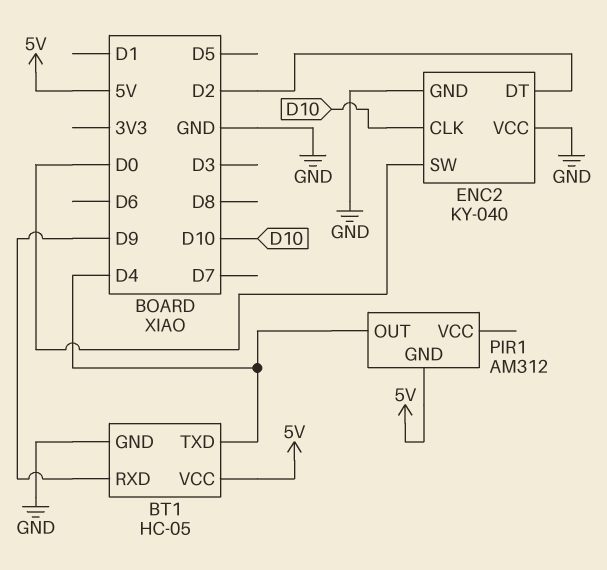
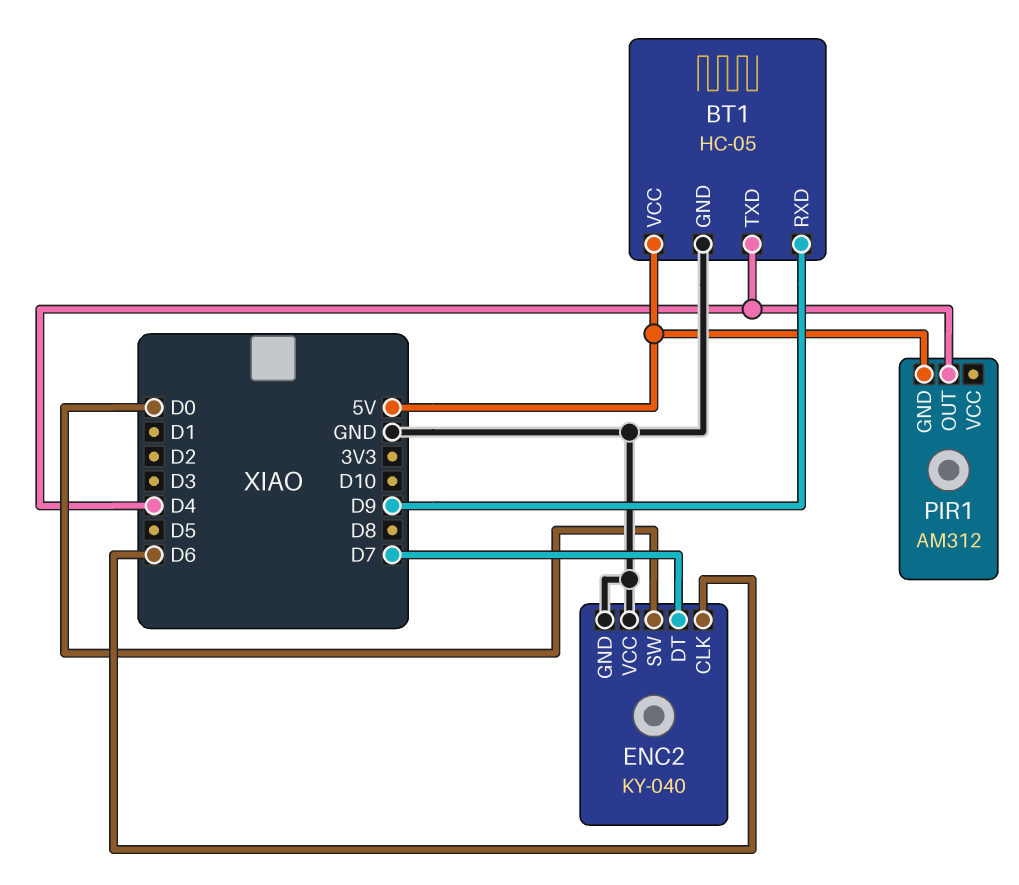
ENC2 pin CLK: D10 -> D6
ENC2 pin DT: D2 -> D7

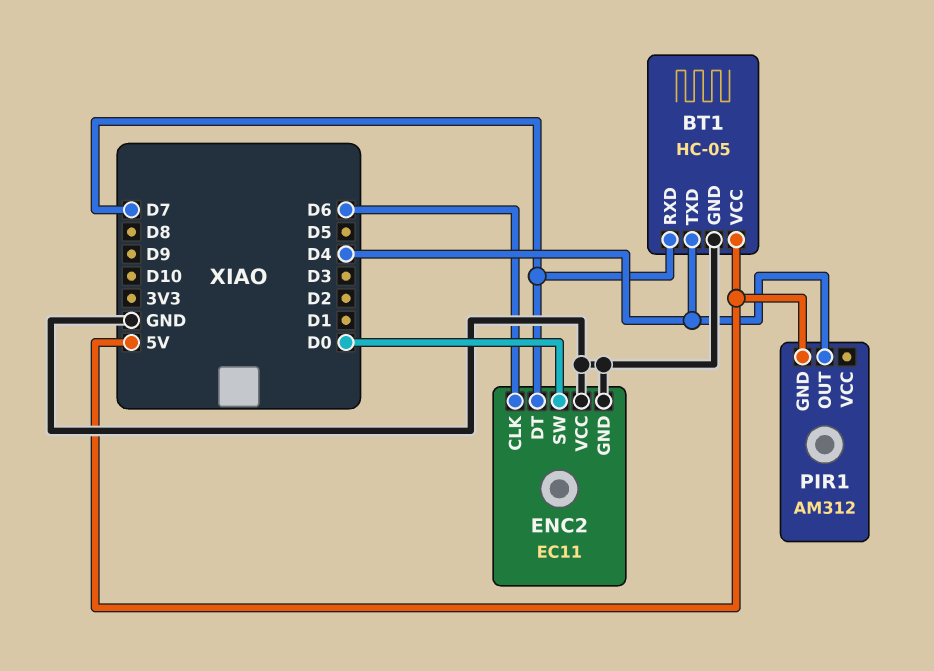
BT1 pin RXD: D9 -> D7
ENC2: KY-040 -> EC11

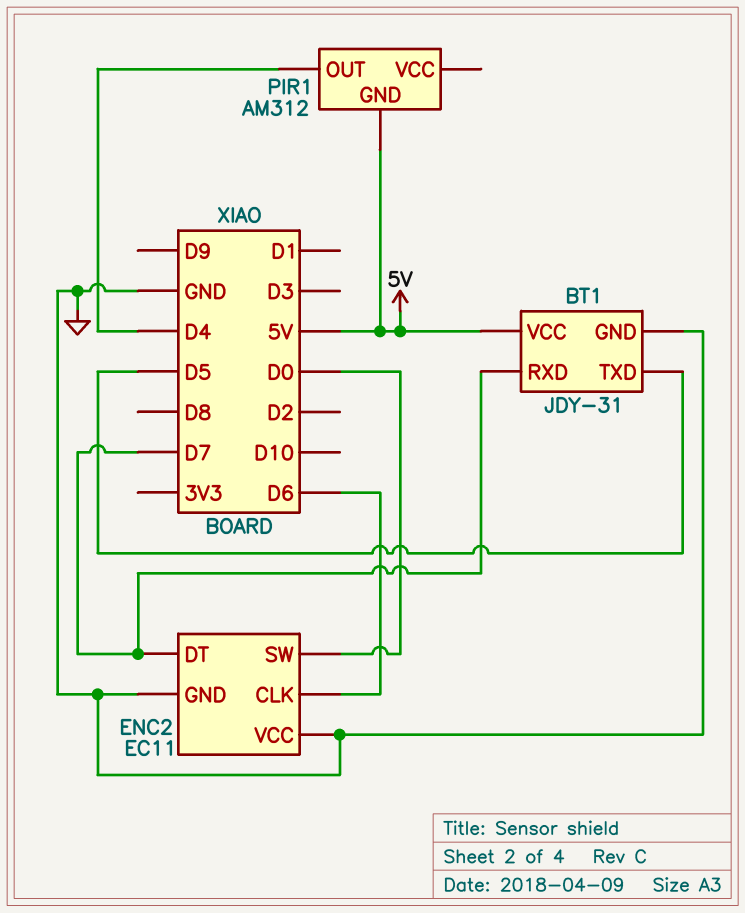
BT1: HC-05 -> JDY-31
BT1 pin TXD: D4 -> D5

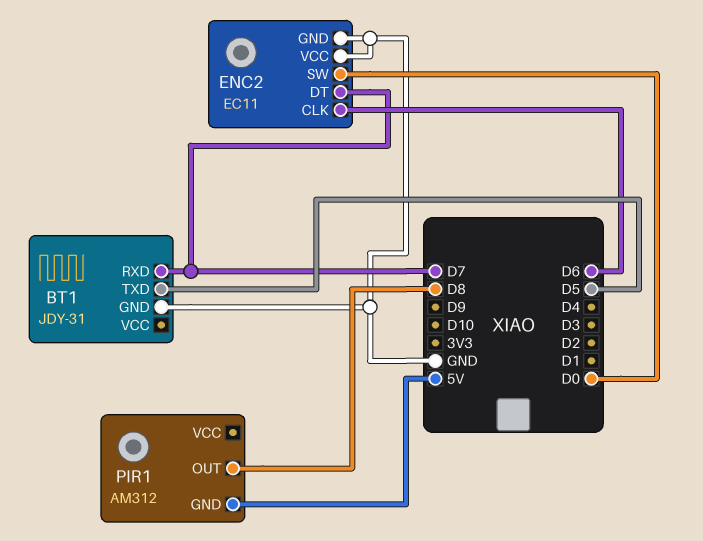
BT1 pin VCC: 5V -> none
PIR1 pin OUT: D4 -> D8

